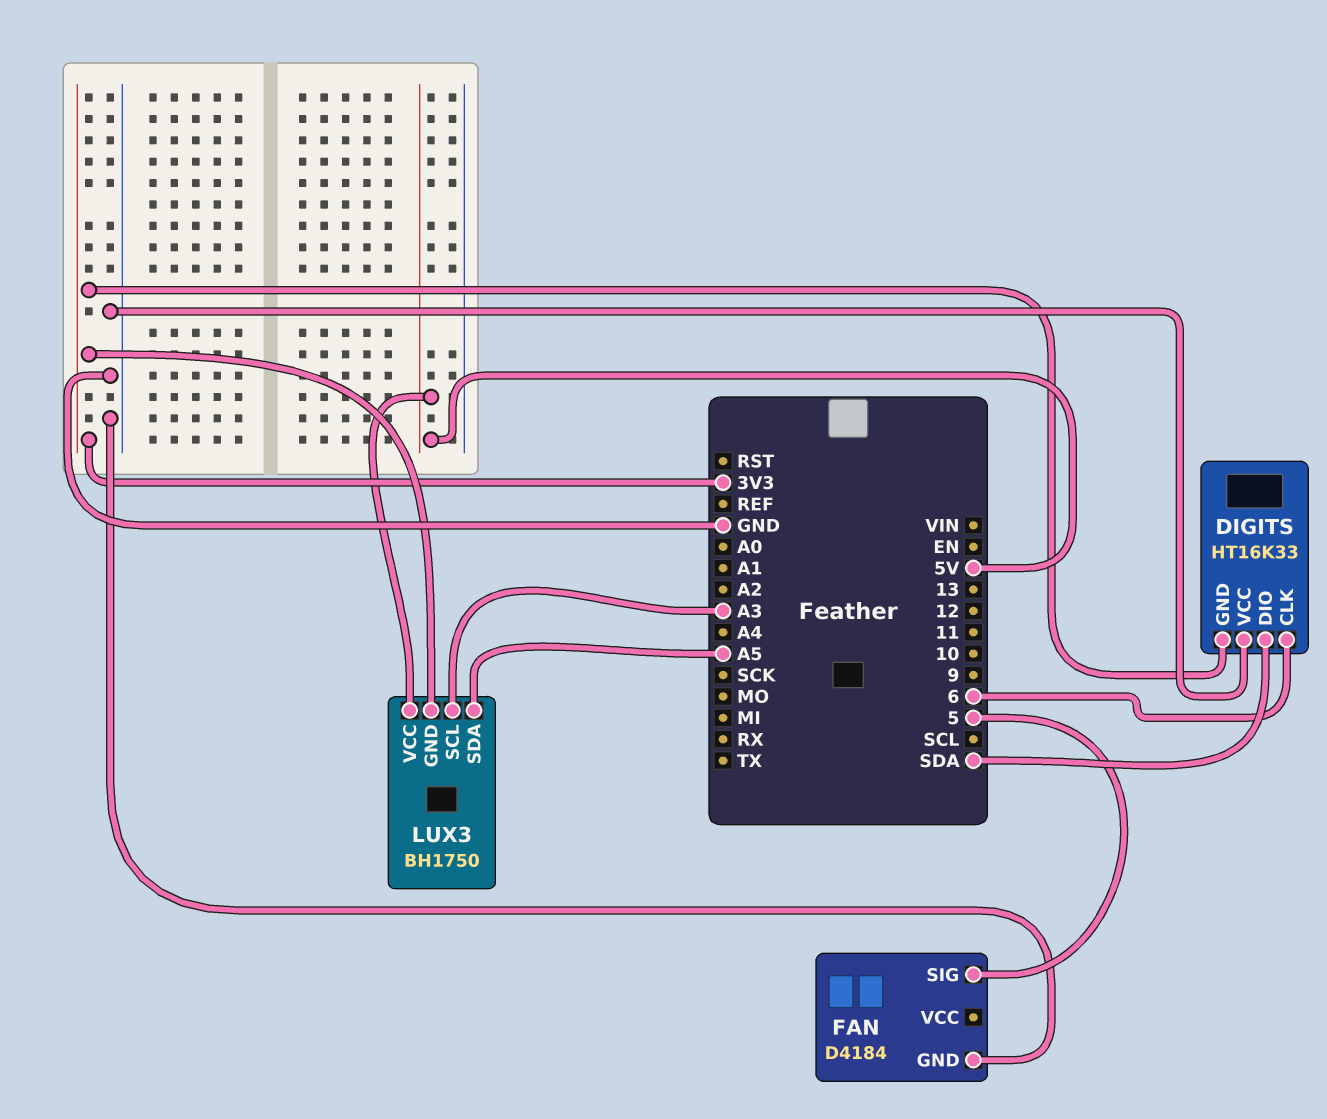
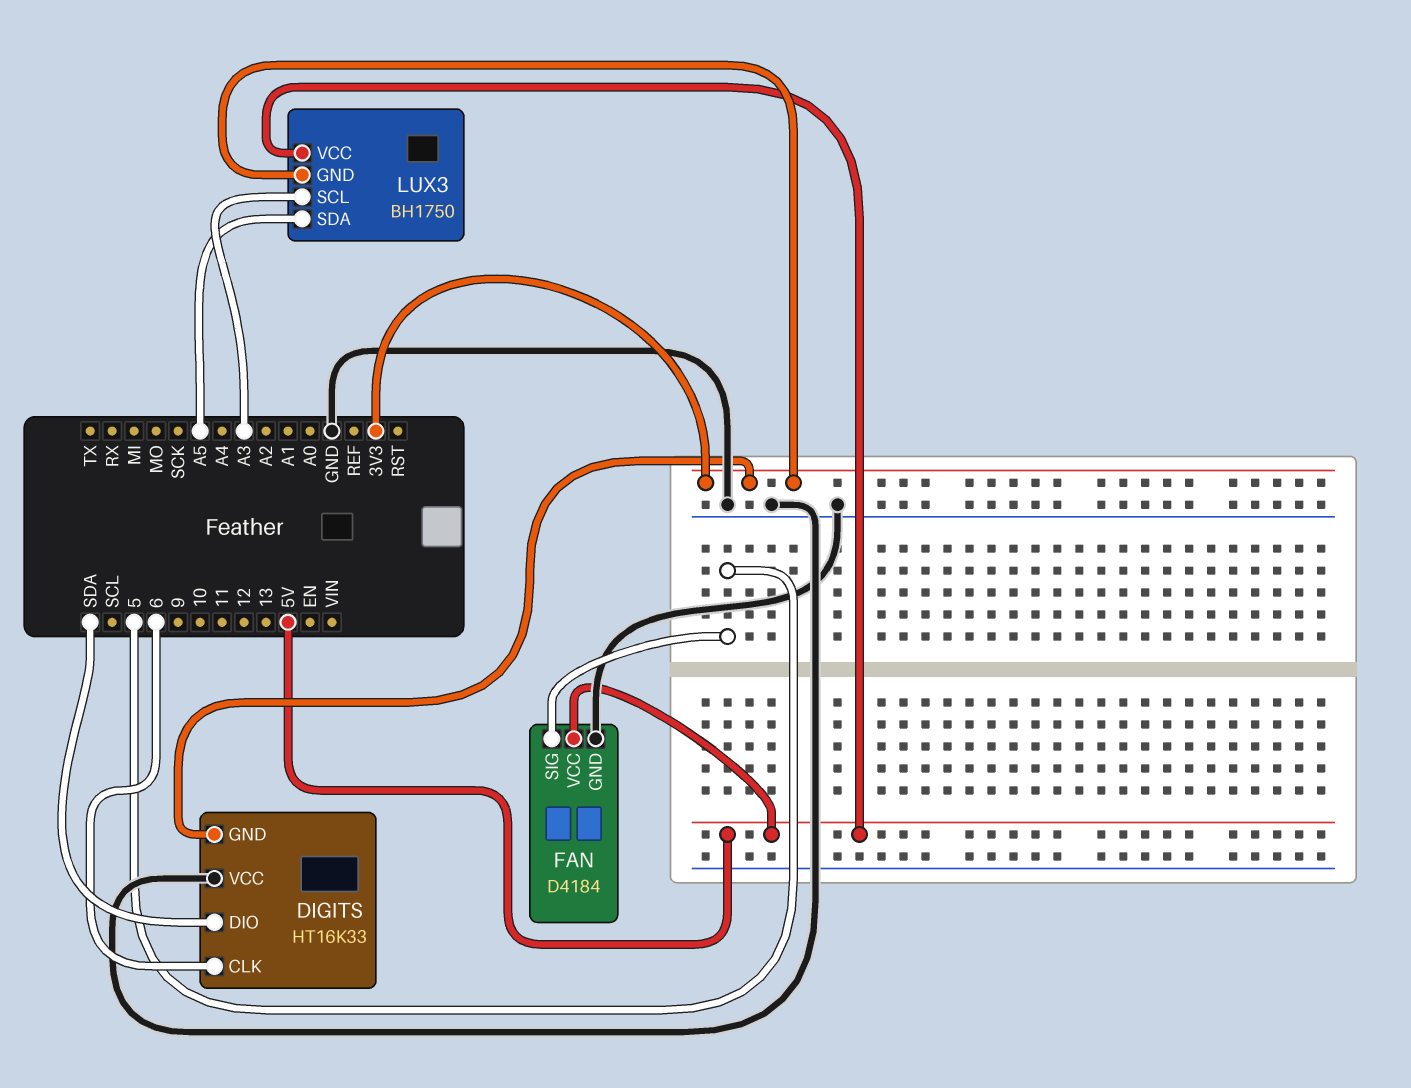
FAN pin VCC: none -> 5V

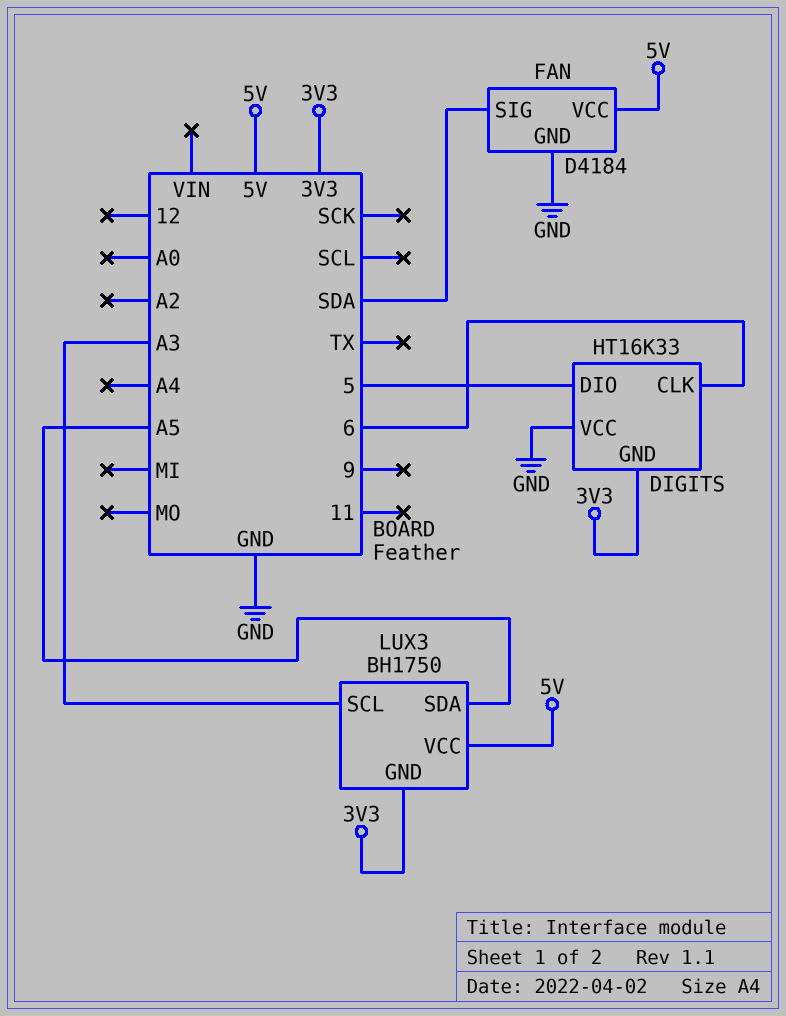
DIGITS pin DIO: SDA -> 5
FAN pin SIG: 5 -> SDA

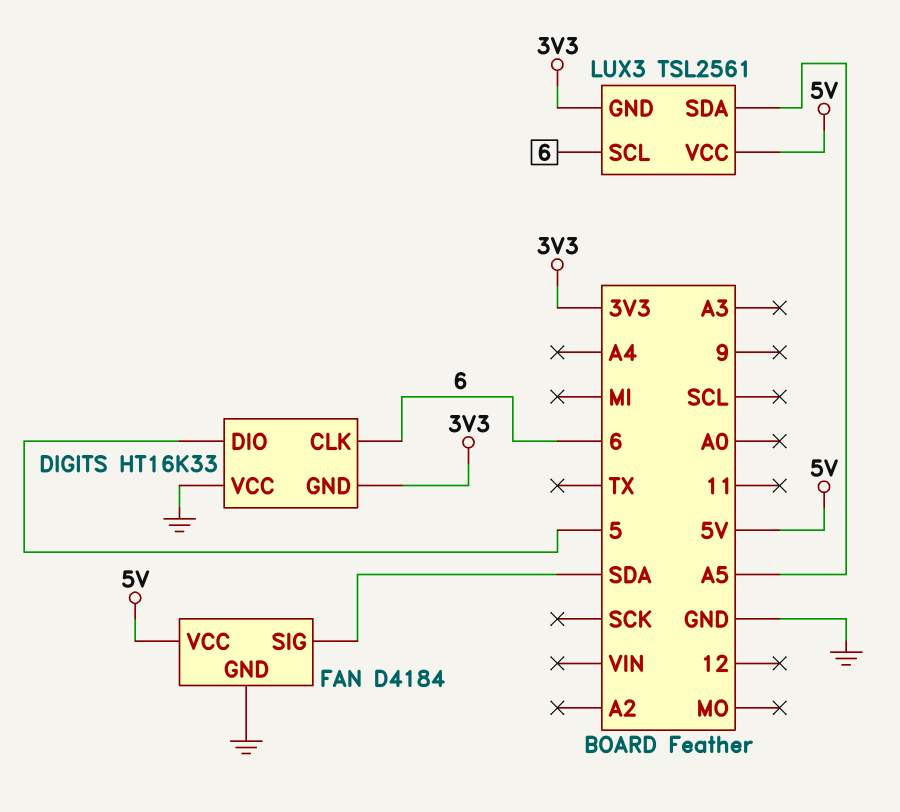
LUX3: BH1750 -> TSL2561
LUX3 pin SCL: A3 -> 6

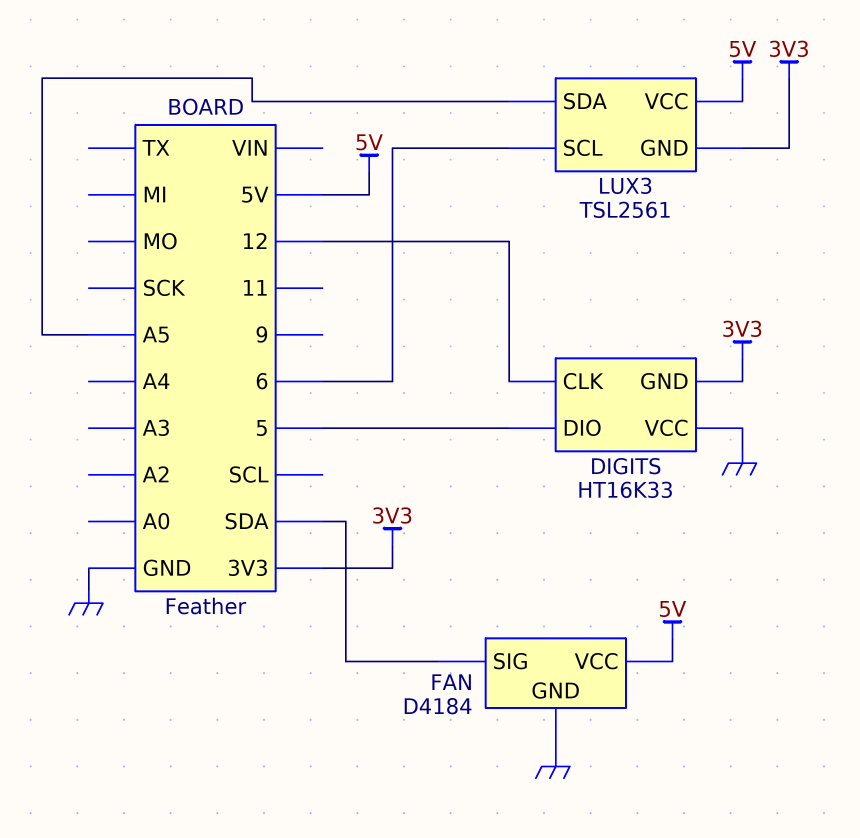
DIGITS pin CLK: 6 -> 12

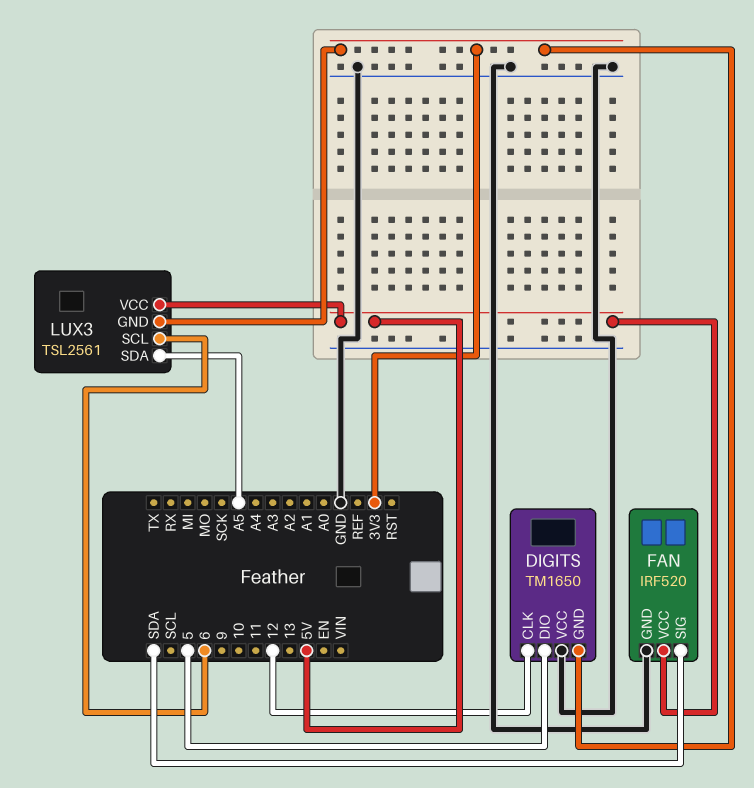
DIGITS: HT16K33 -> TM1650
FAN: D4184 -> IRF520

